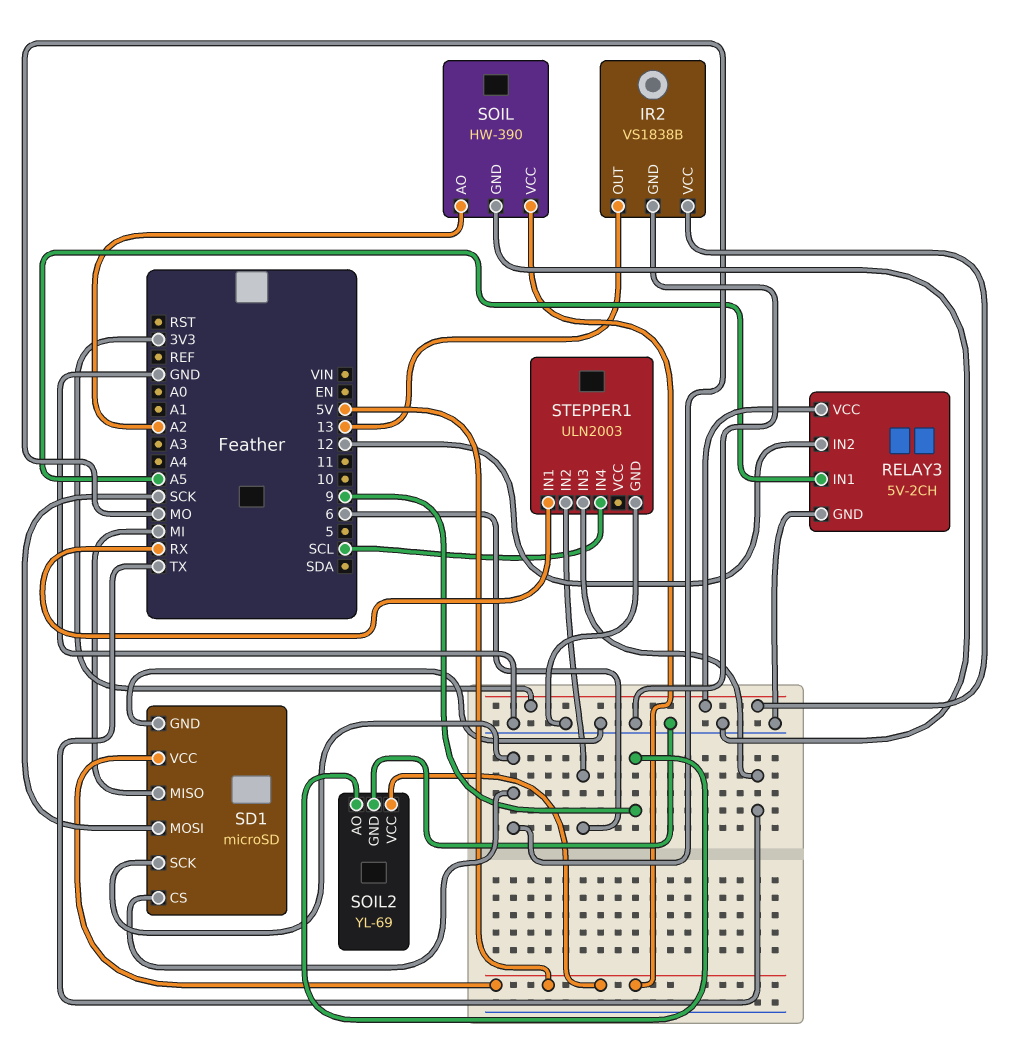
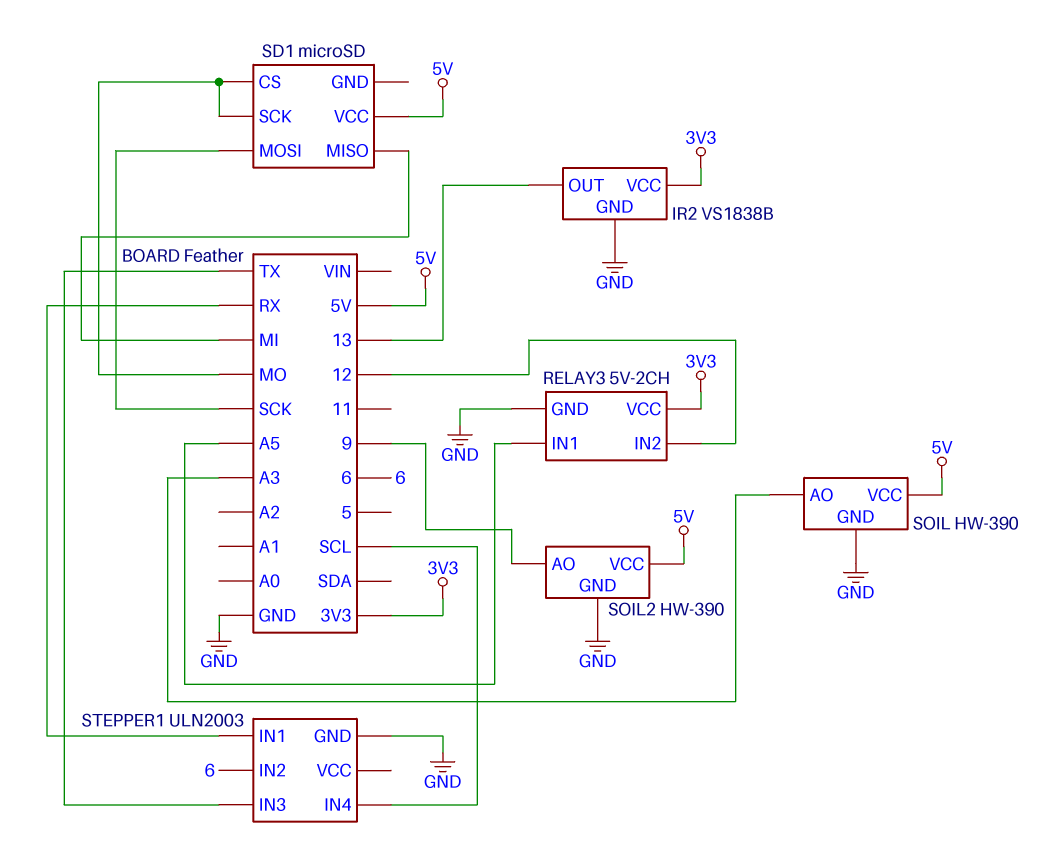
SD1 pin GND: GND -> none
SOIL pin AO: A2 -> A3
SOIL2: YL-69 -> HW-390

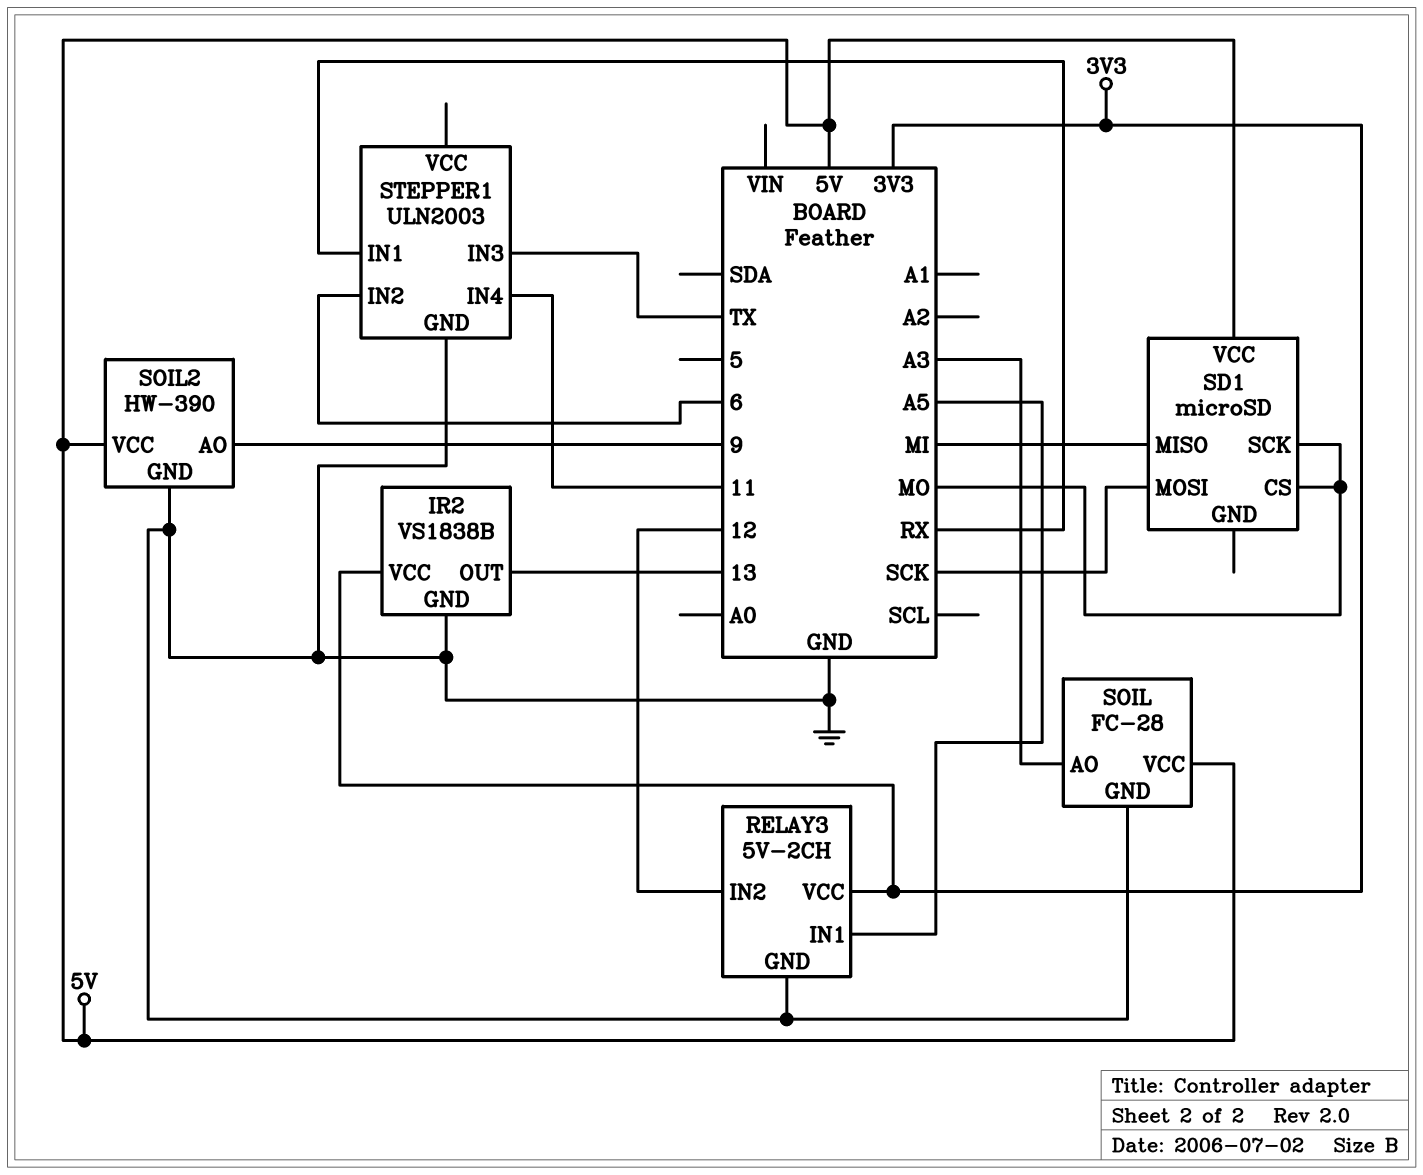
SOIL: HW-390 -> FC-28
STEPPER1 pin IN4: SCL -> 11

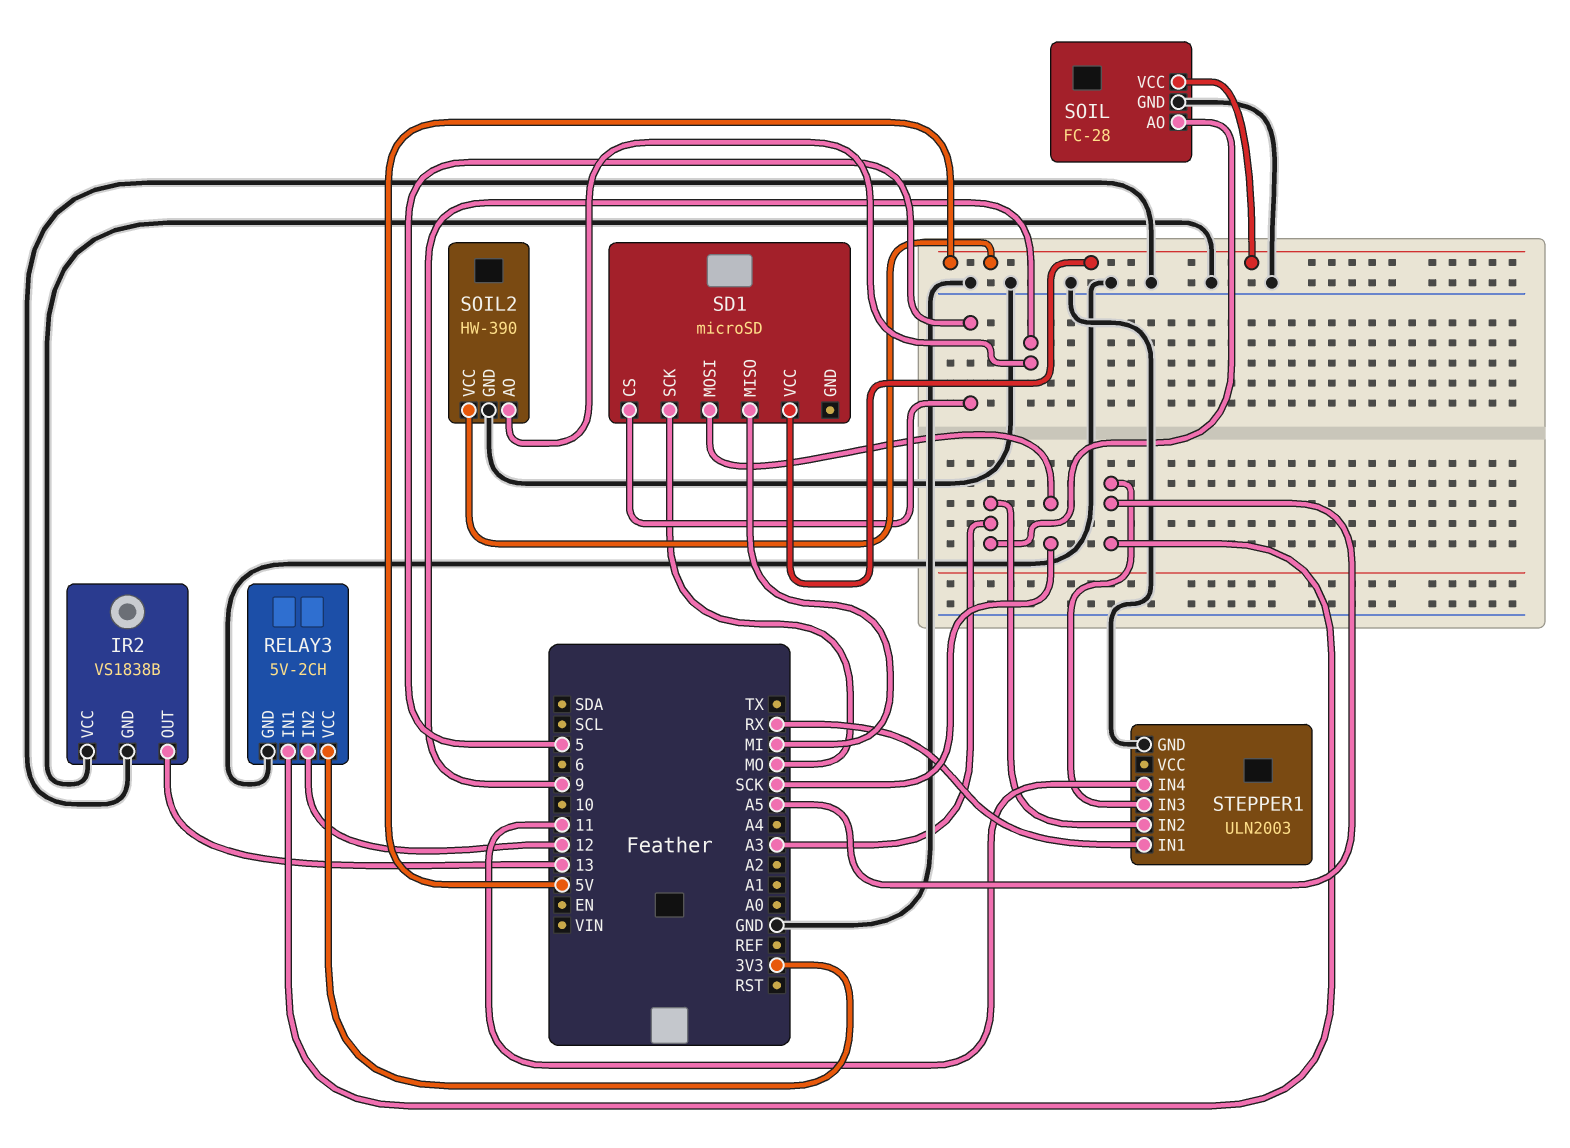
IR2 pin VCC: 3V3 -> GND
SD1 pin CS: MO -> 5
STEPPER1 pin IN2: 6 -> A3
STEPPER1 pin IN3: TX -> A5

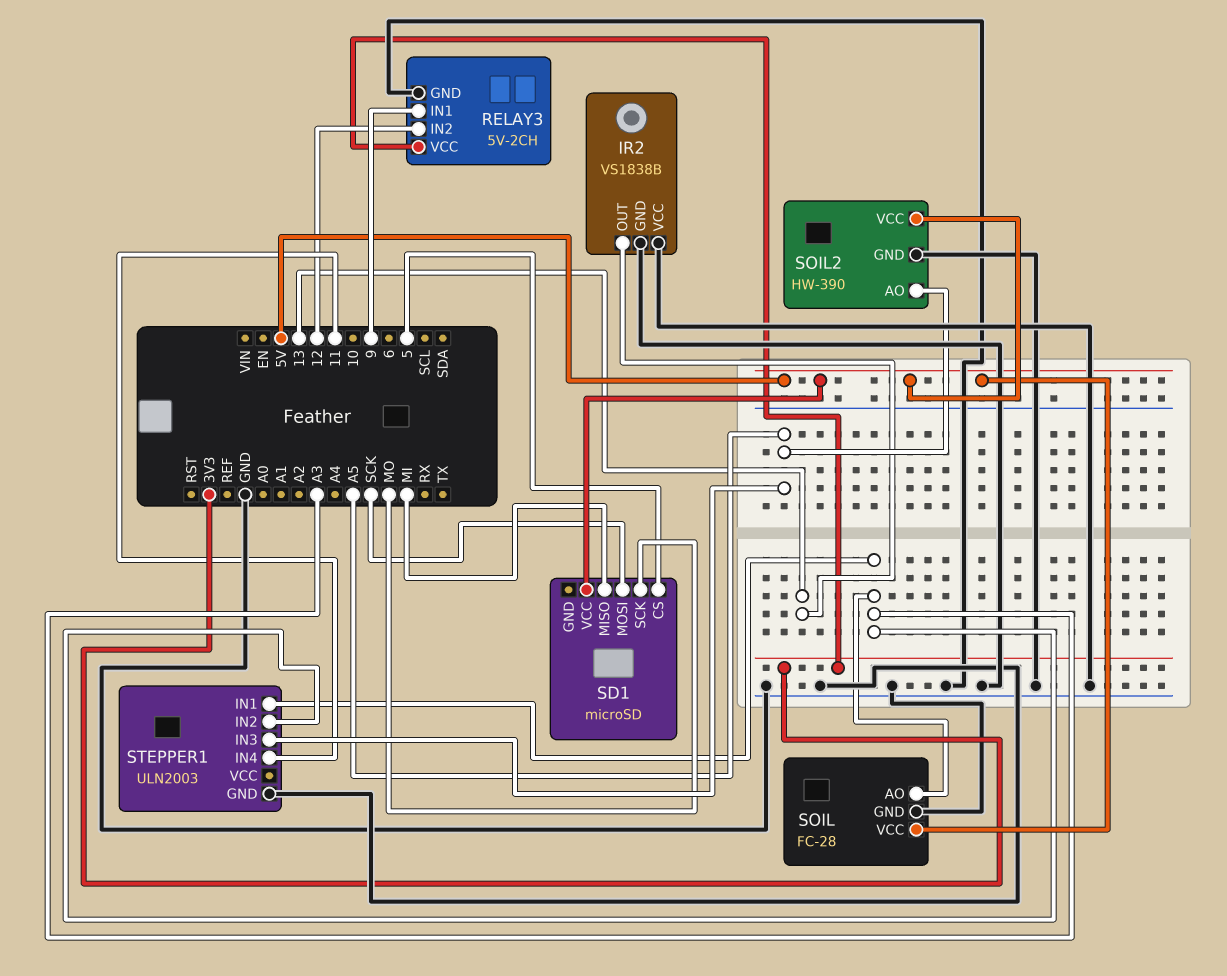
RELAY3 pin IN1: A5 -> 9
SOIL2 pin AO: 9 -> A5
STEPPER1 pin IN1: RX -> A3

